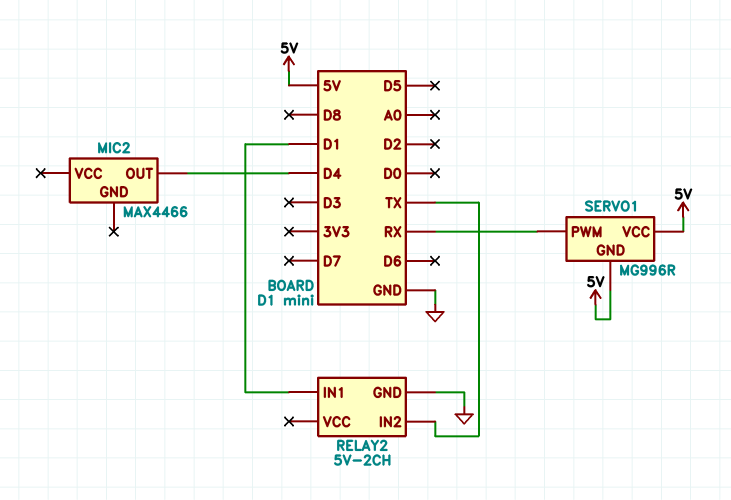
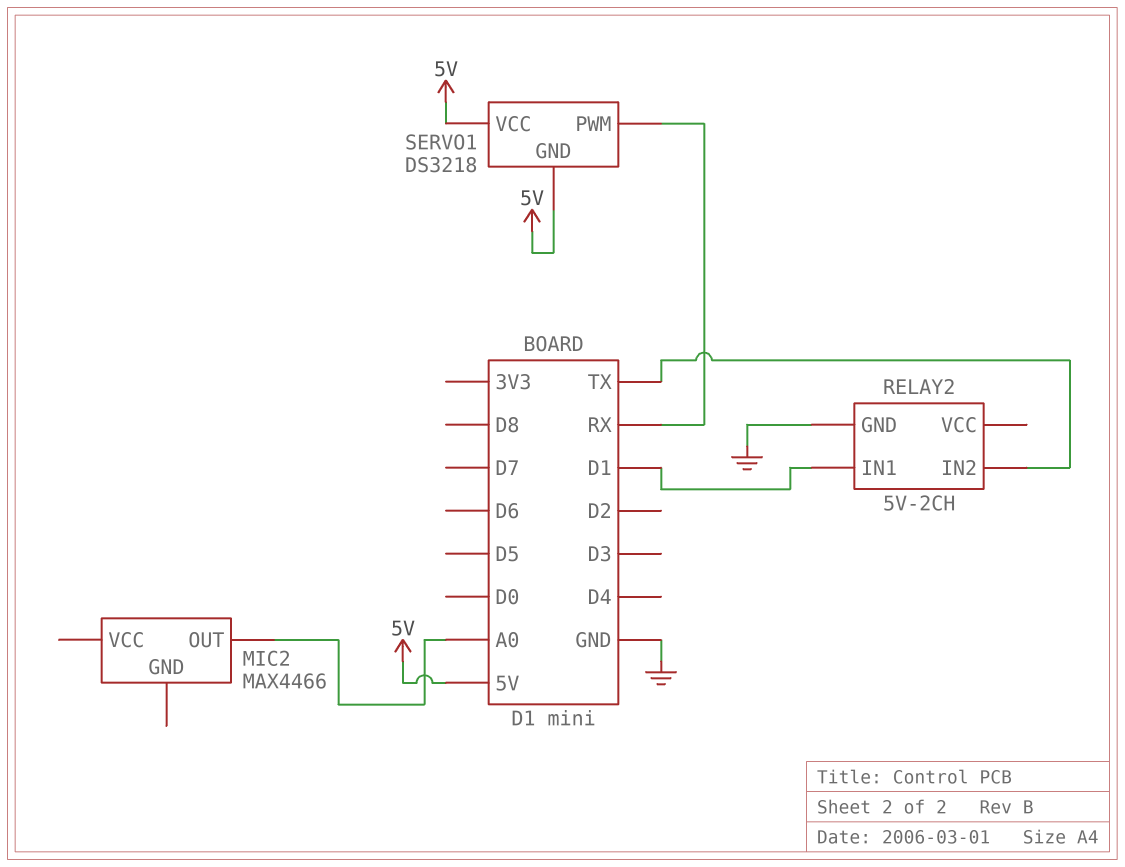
MIC2 pin OUT: D4 -> A0
SERVO1: MG996R -> DS3218

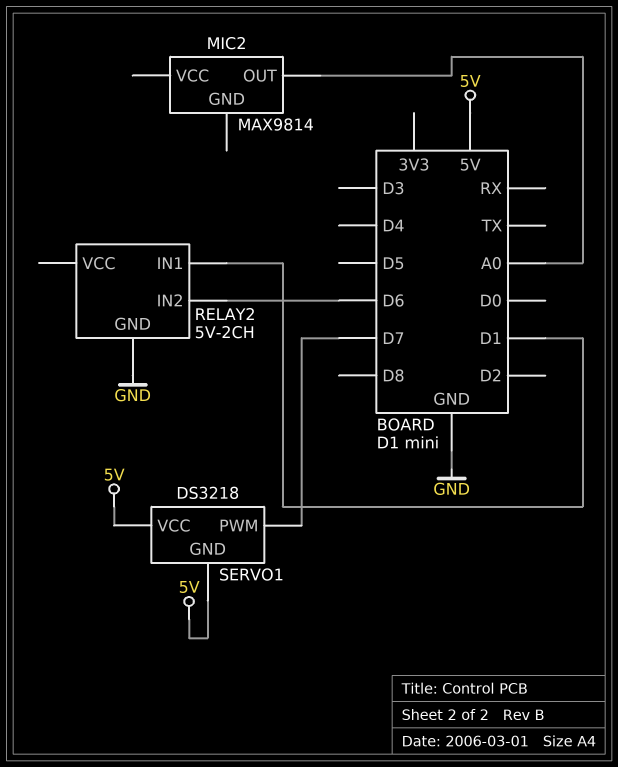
MIC2: MAX4466 -> MAX9814
RELAY2 pin IN2: TX -> D6
SERVO1 pin PWM: RX -> D7

